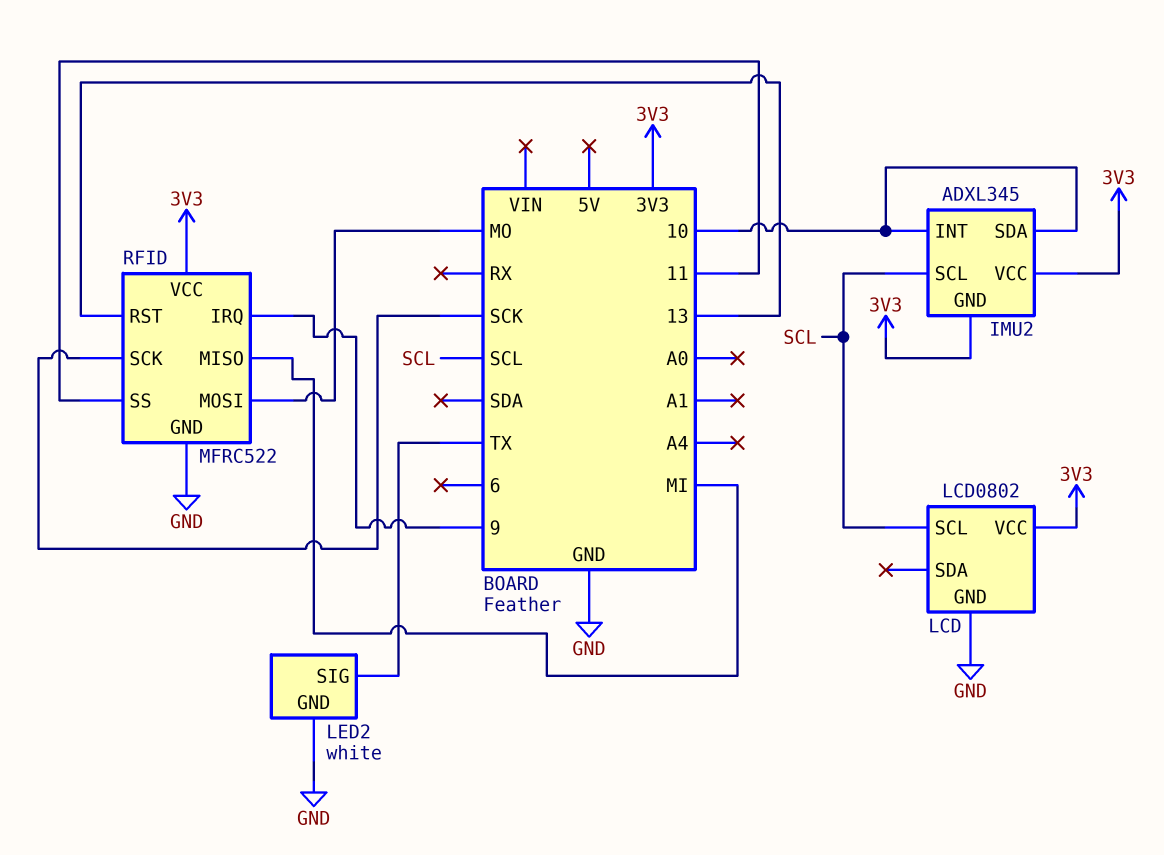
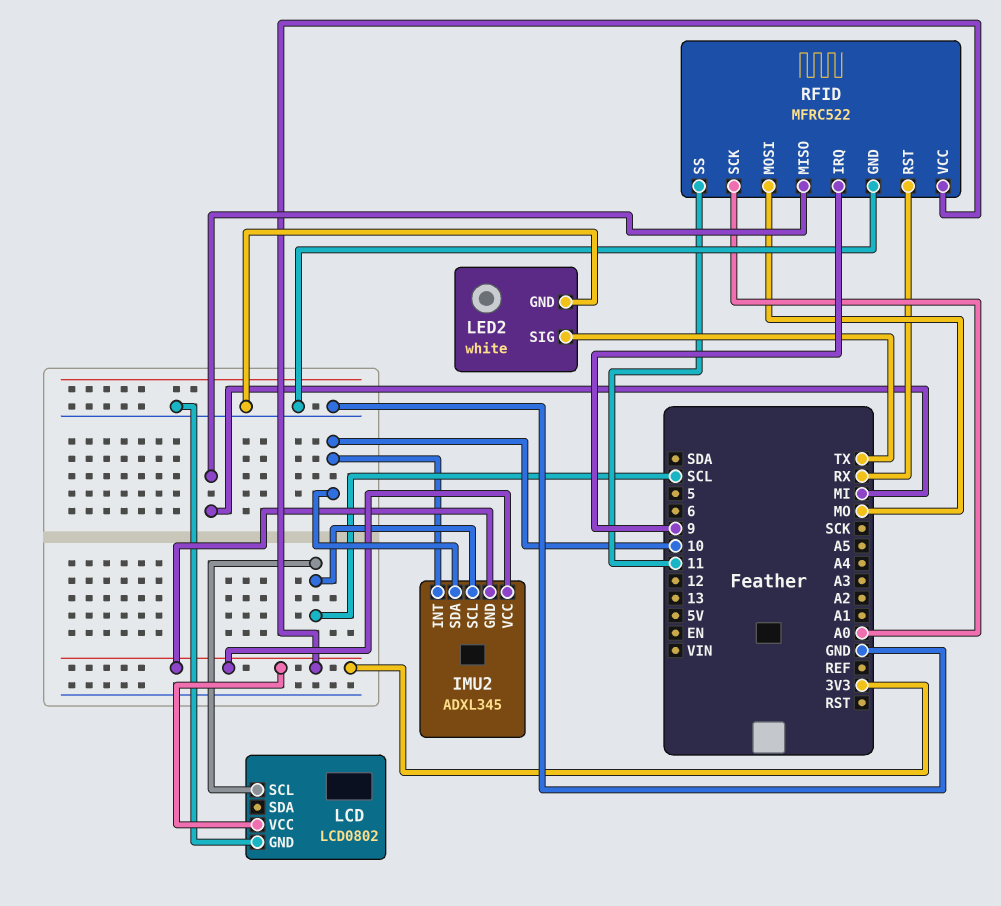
RFID pin RST: 13 -> RX
RFID pin SCK: SCK -> A0

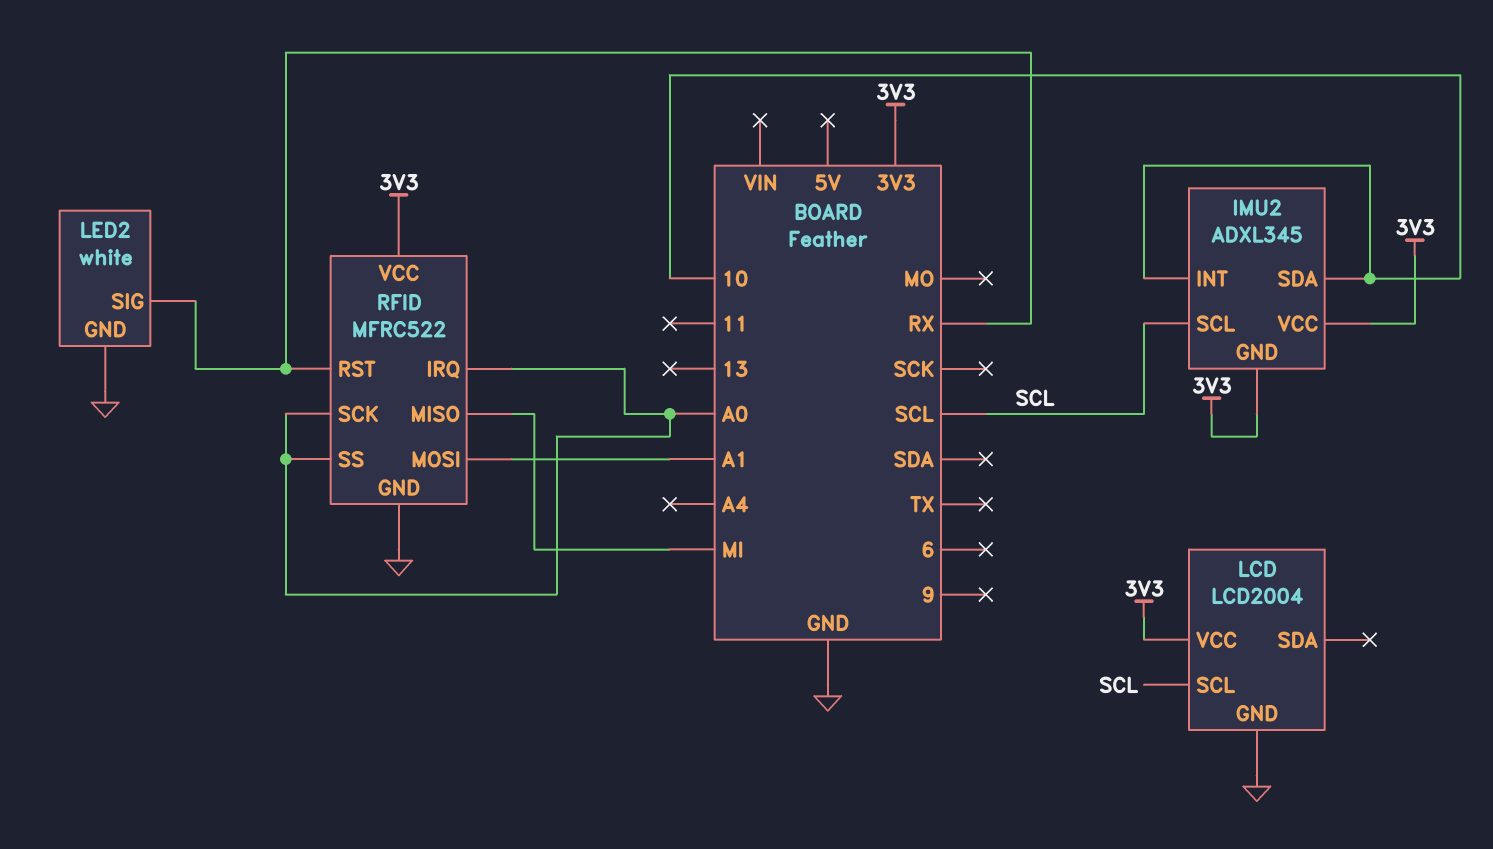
LCD: LCD0802 -> LCD2004
LED2 pin SIG: TX -> RX
RFID pin IRQ: 9 -> A0
RFID pin MOSI: MO -> A1
RFID pin SS: 11 -> A0

